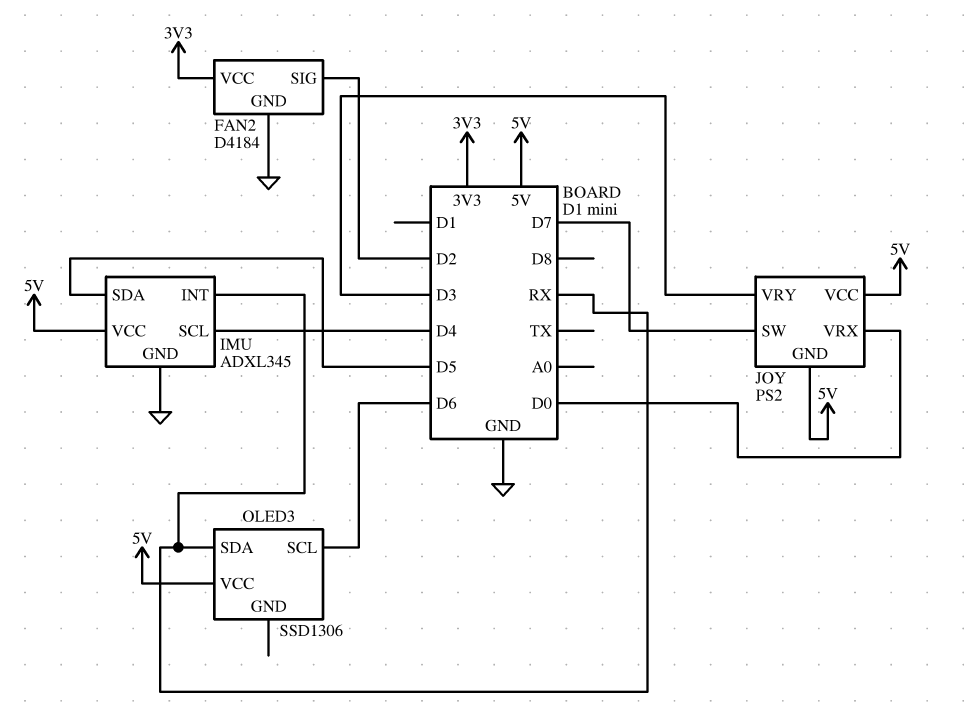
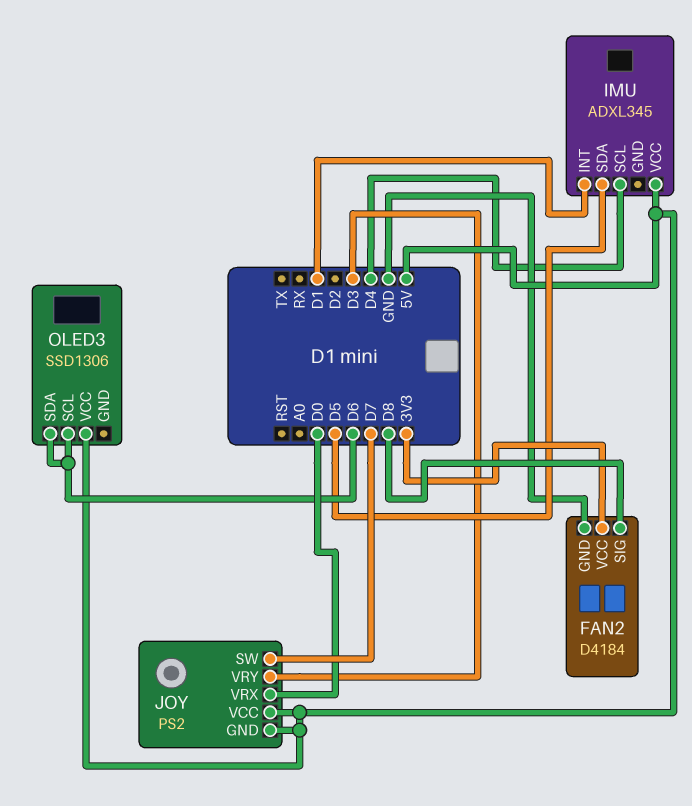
FAN2 pin SIG: D2 -> D8
IMU pin GND: GND -> none
IMU pin INT: RX -> D1
OLED3 pin SDA: RX -> D6

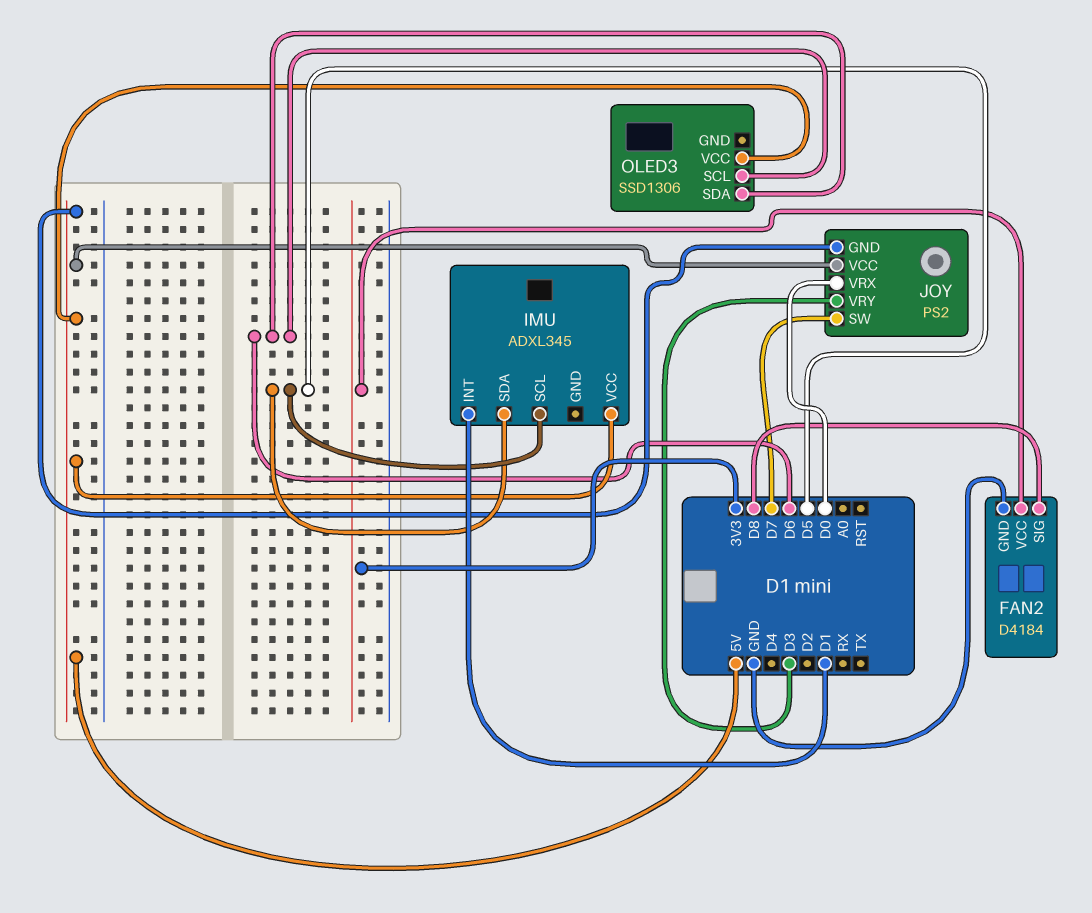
IMU pin SCL: D4 -> D5

